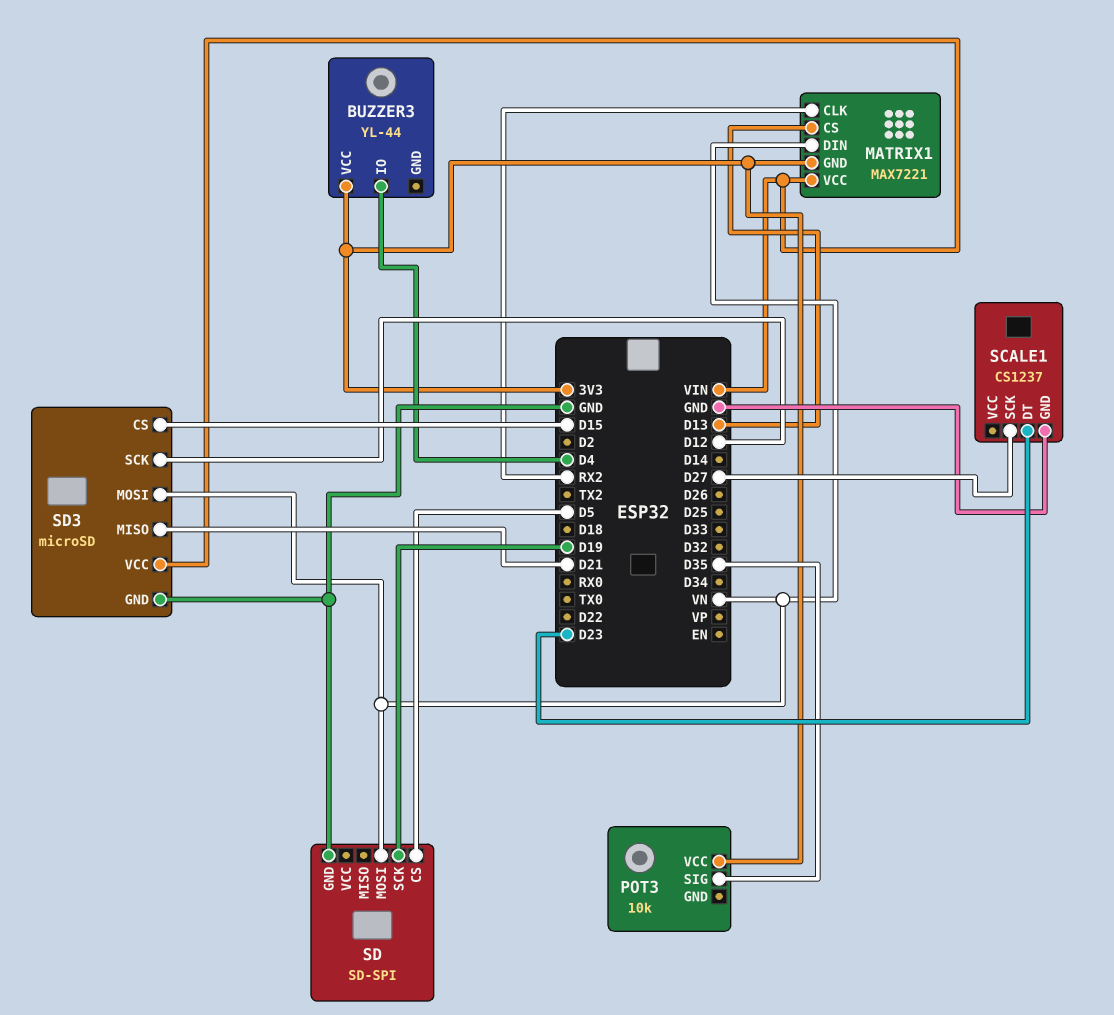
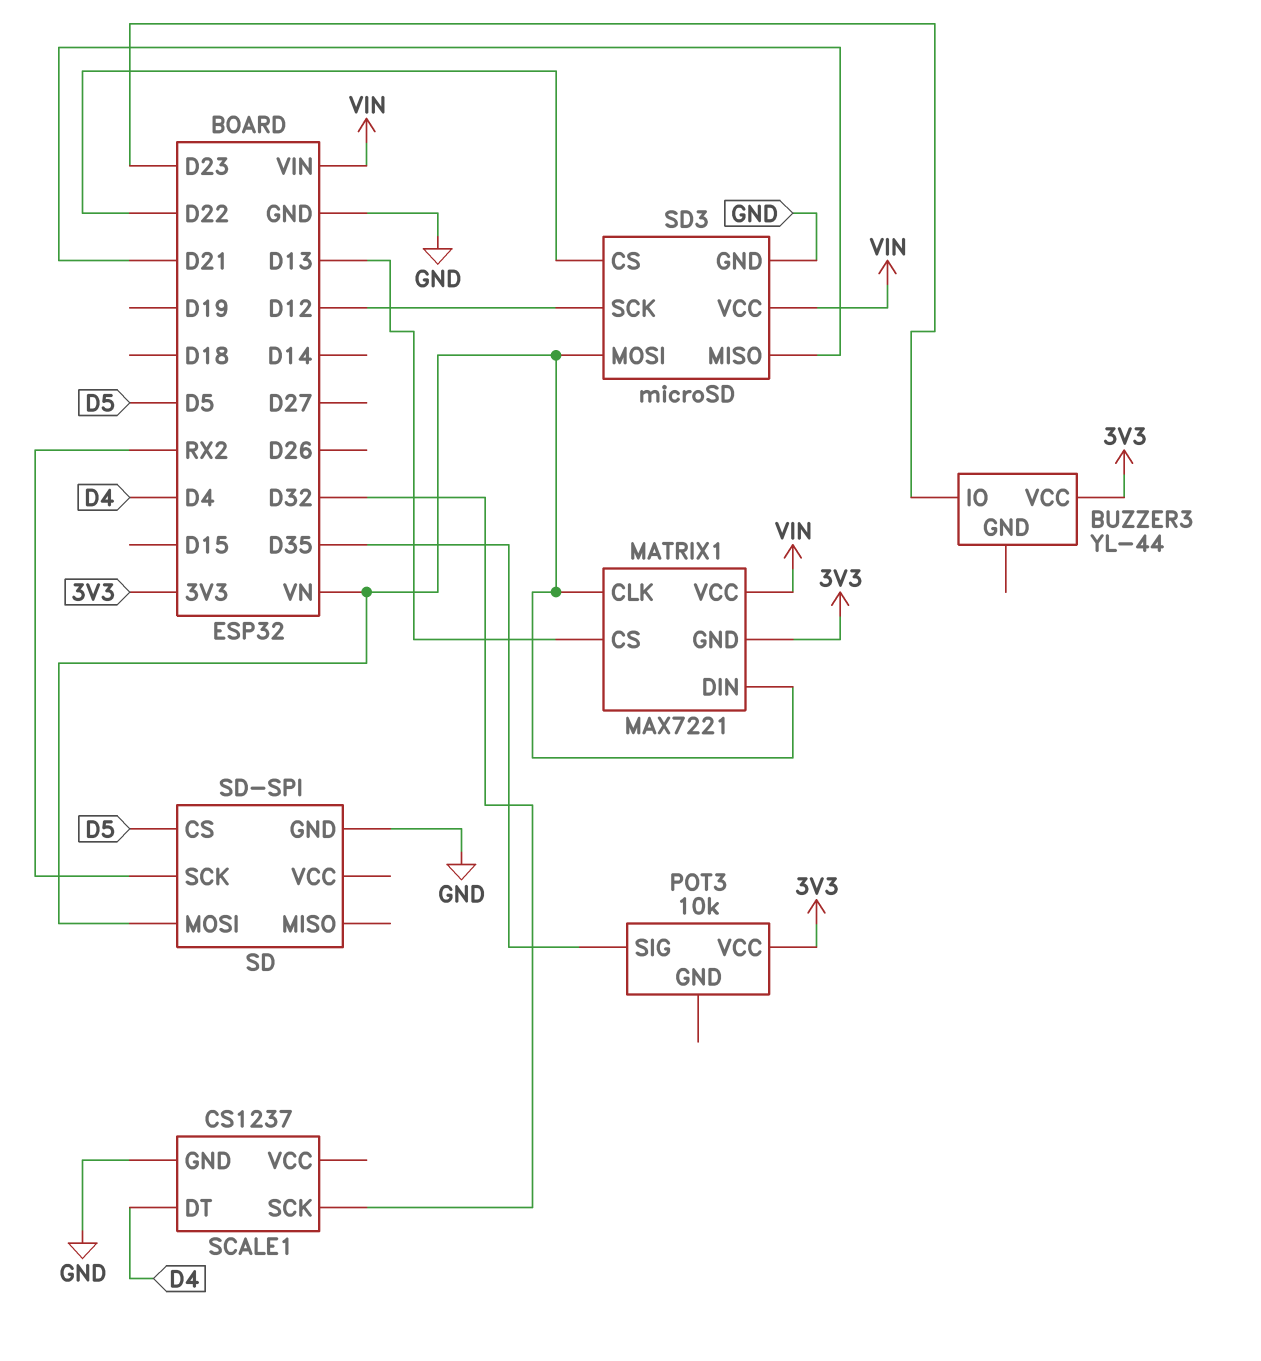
BUZZER3 pin IO: D4 -> D23
MATRIX1 pin CLK: RX2 -> VN
SCALE1 pin DT: D23 -> D4
SCALE1 pin SCK: D27 -> D32
SD pin SCK: D19 -> RX2
SD3 pin CS: D15 -> D22

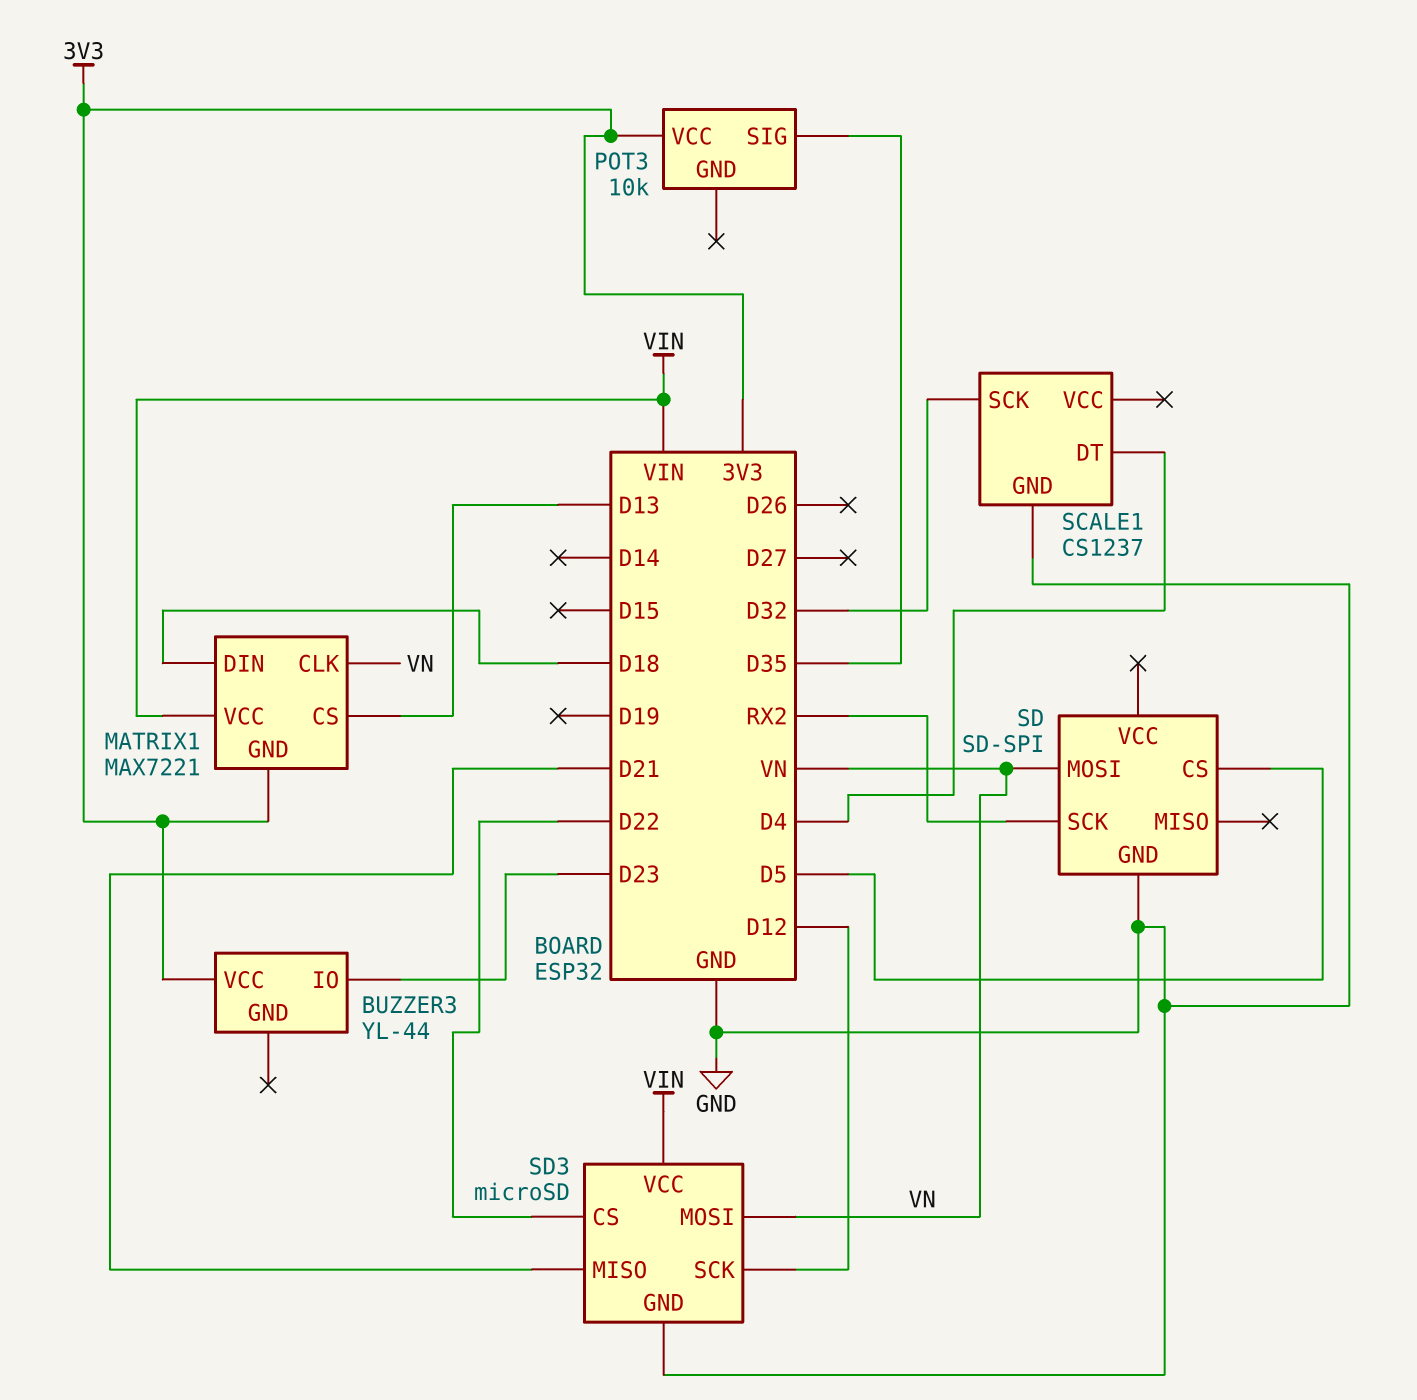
MATRIX1 pin DIN: VN -> D18

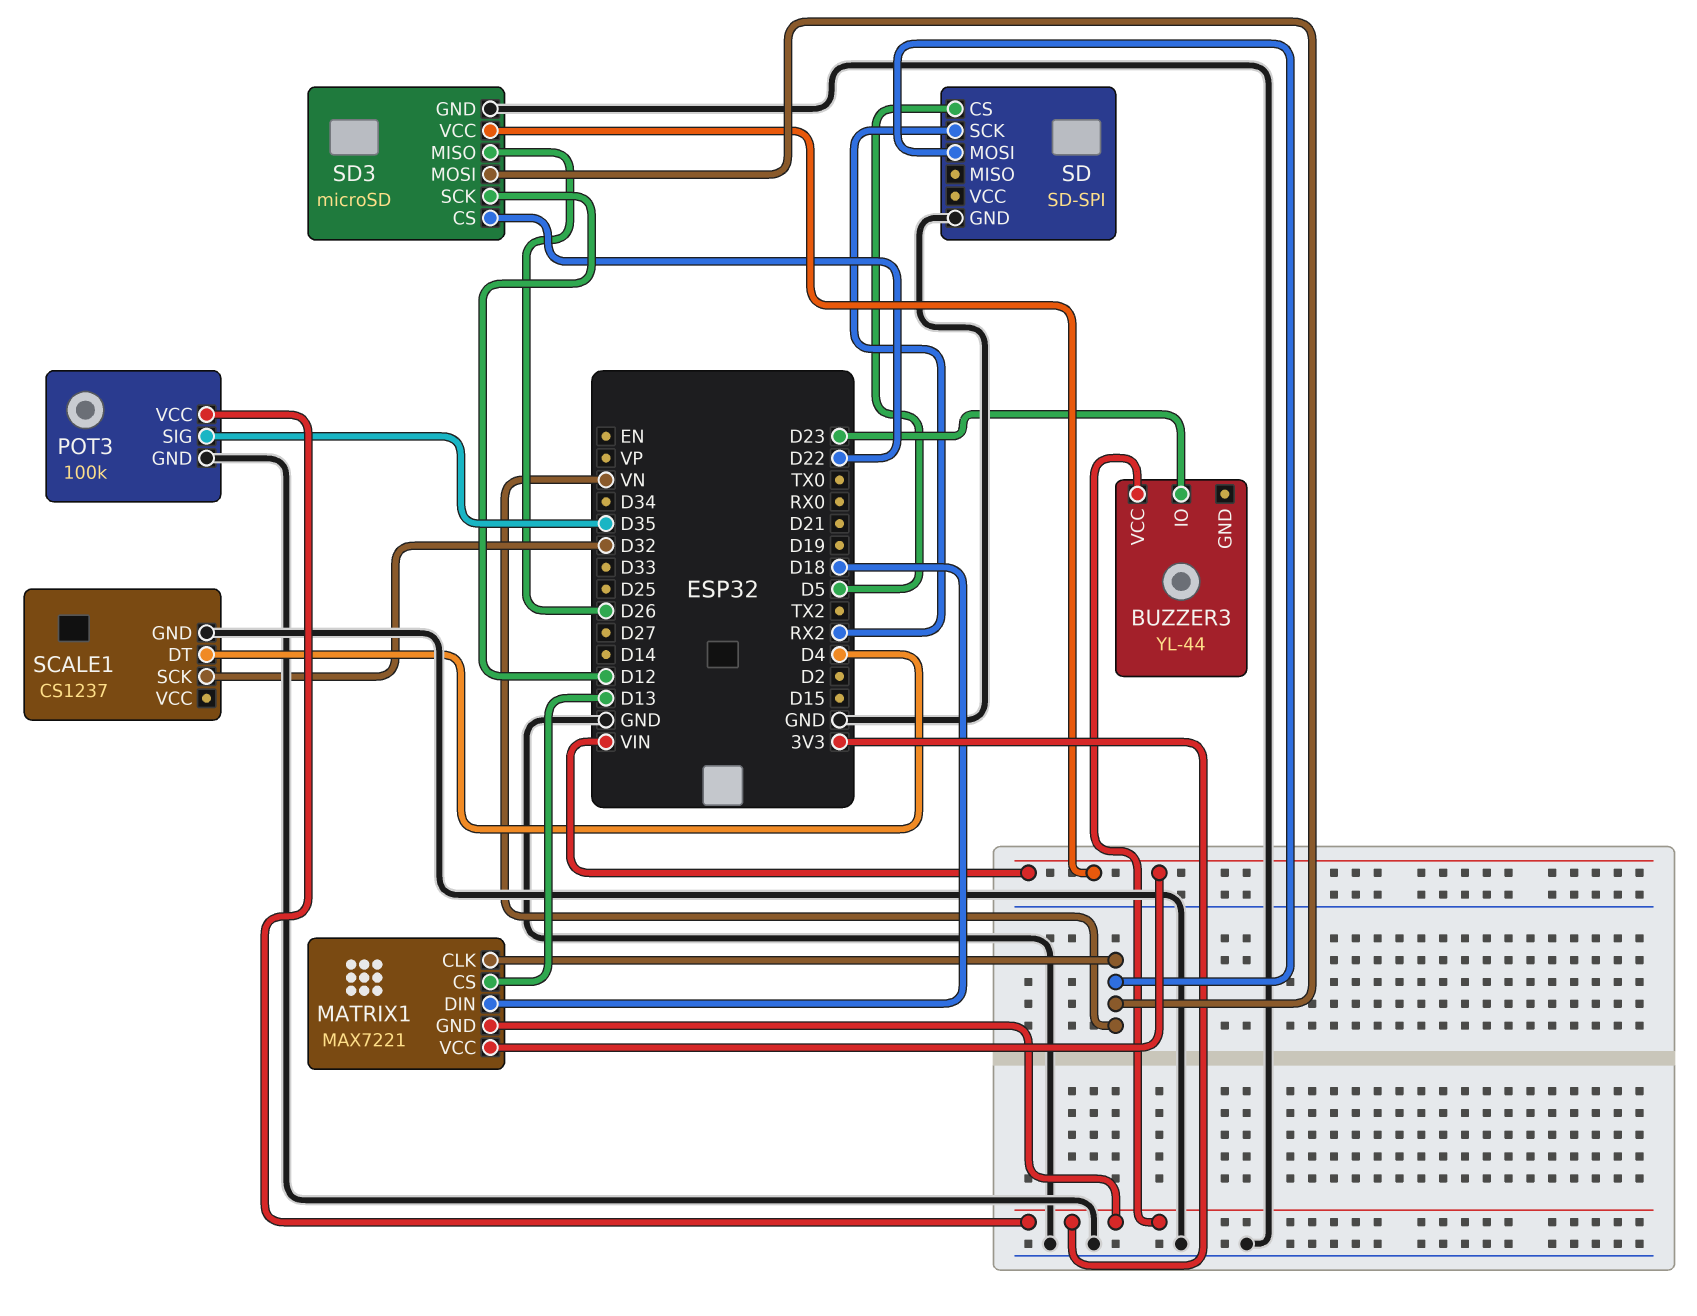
POT3: 10k -> 100k
POT3 pin GND: none -> GND
SD3 pin MISO: D21 -> D26

